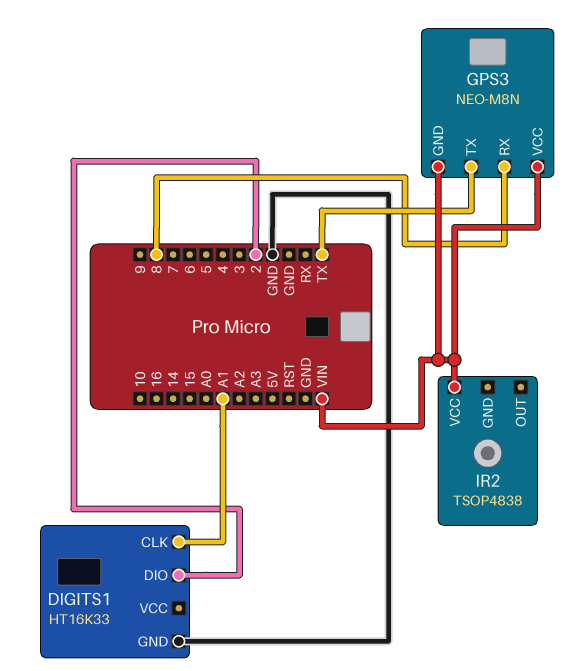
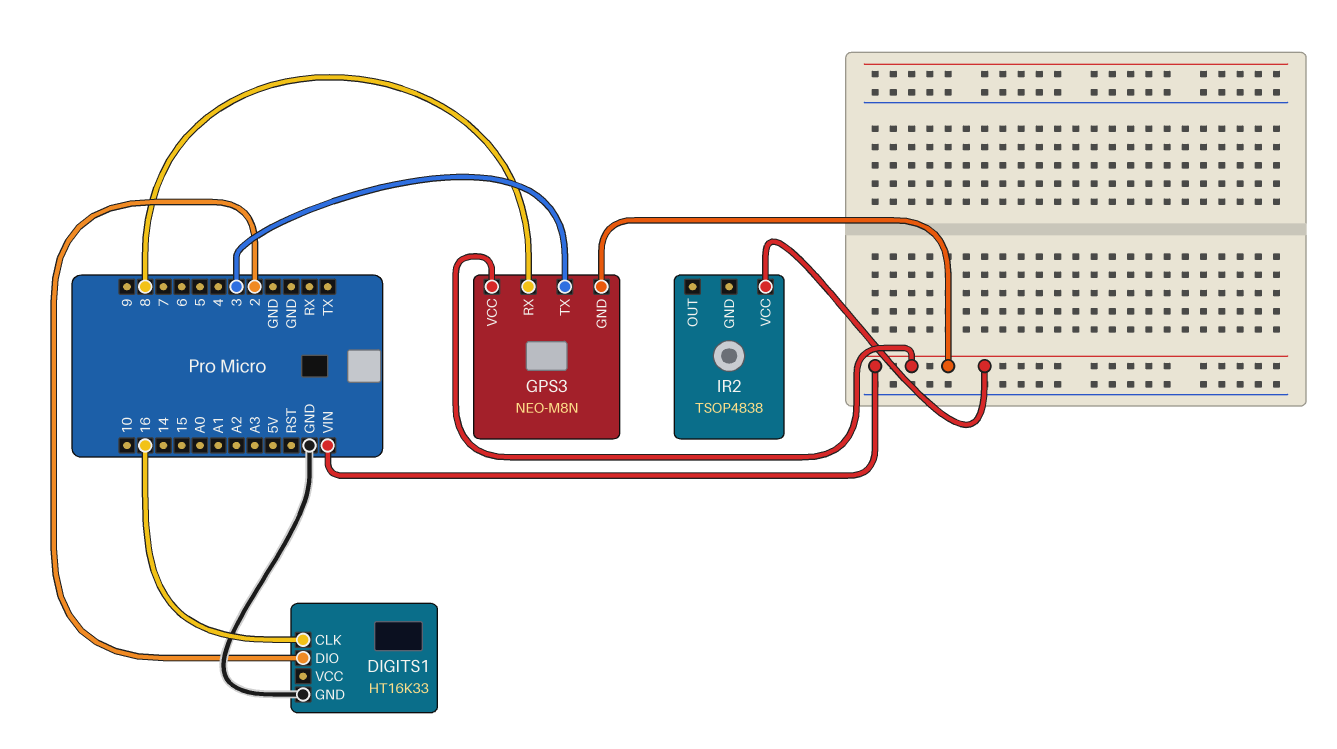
DIGITS1 pin CLK: A1 -> 16
GPS3 pin TX: TX -> 3

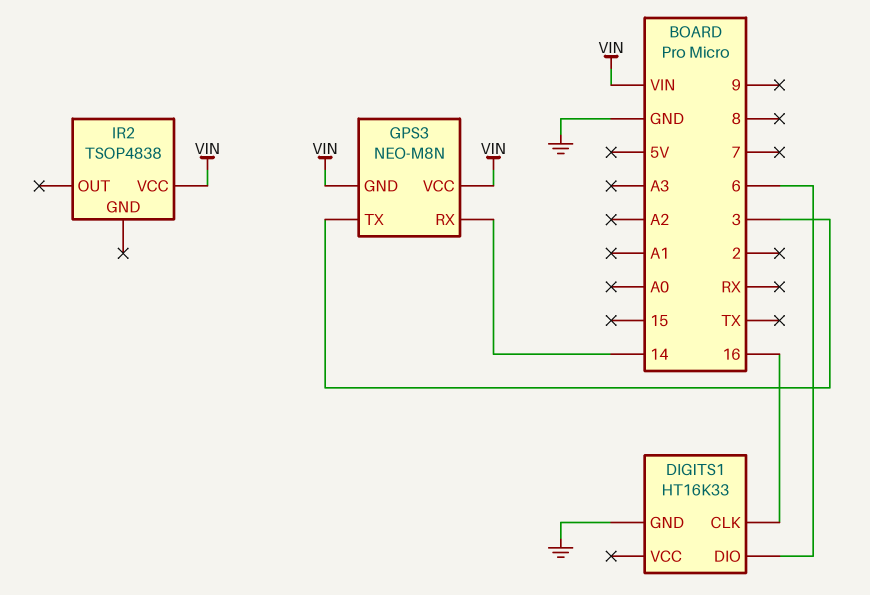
DIGITS1 pin DIO: 2 -> 6
GPS3 pin RX: 8 -> 14

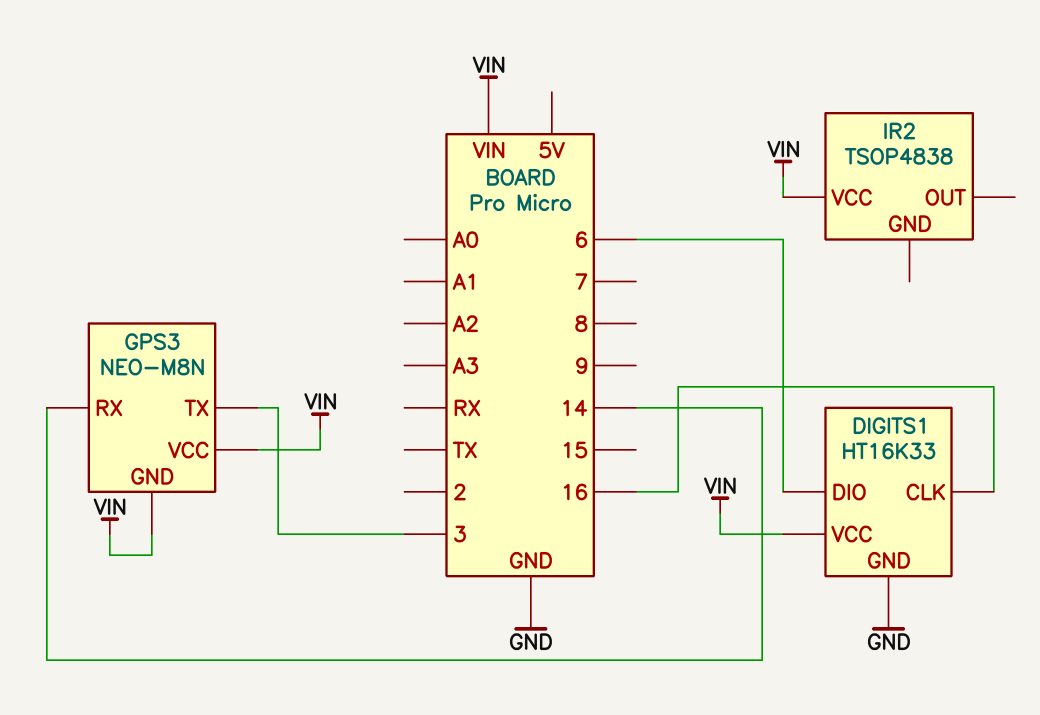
DIGITS1 pin VCC: none -> VIN

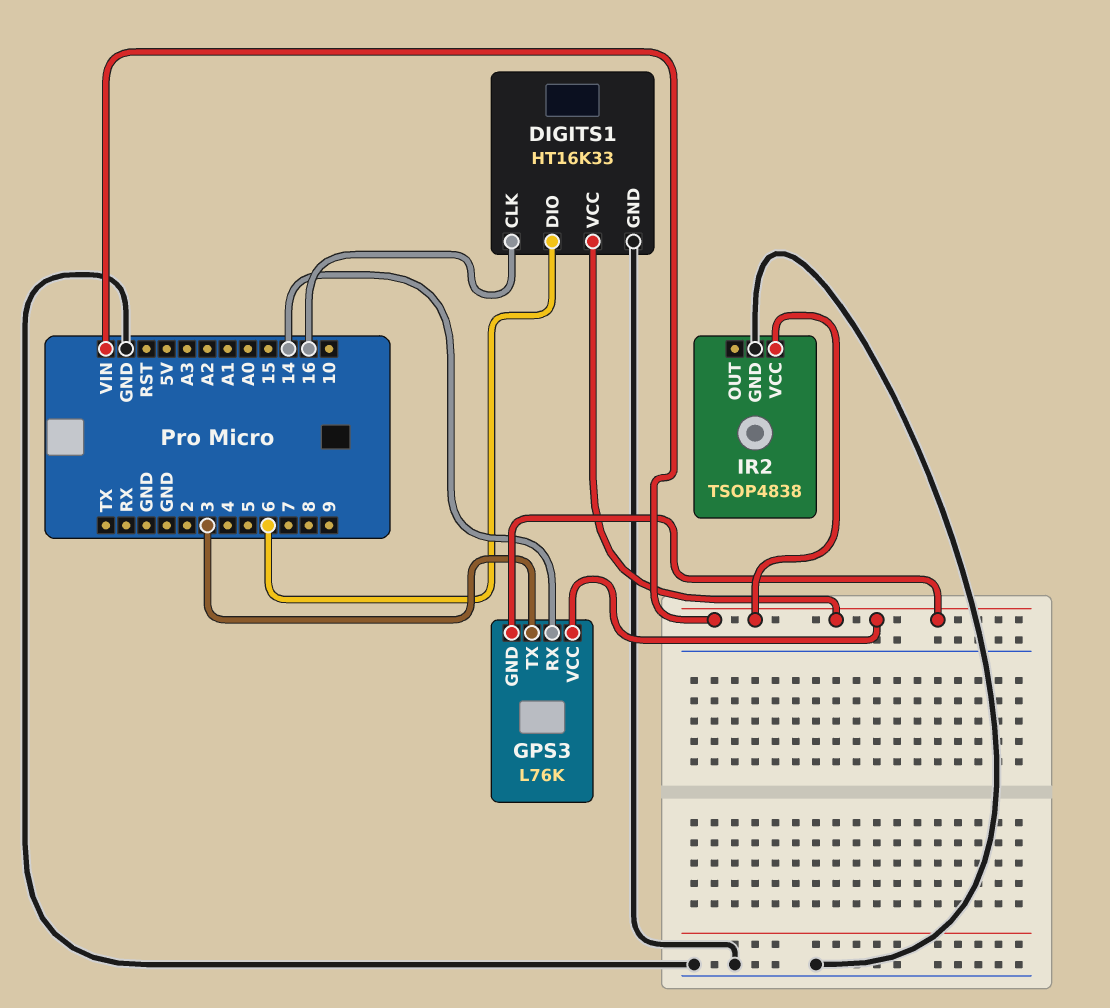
GPS3: NEO-M8N -> L76K
IR2 pin GND: none -> GND

